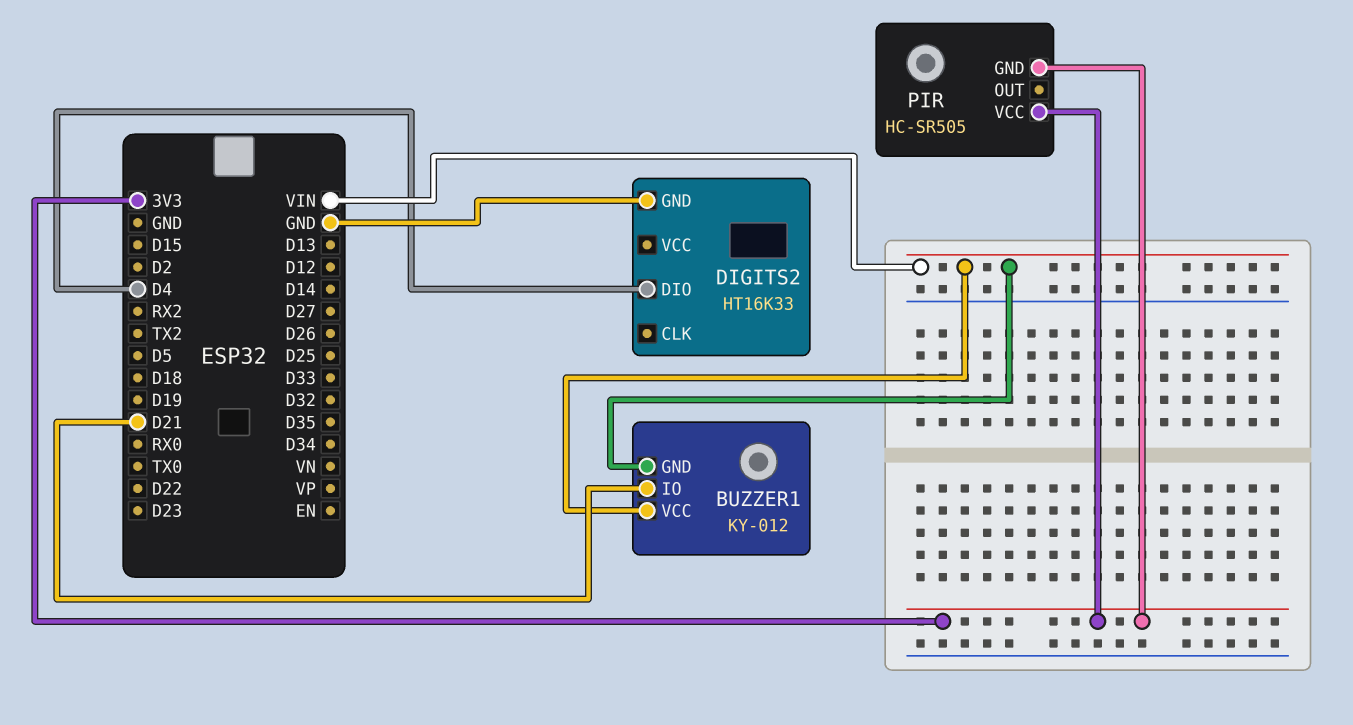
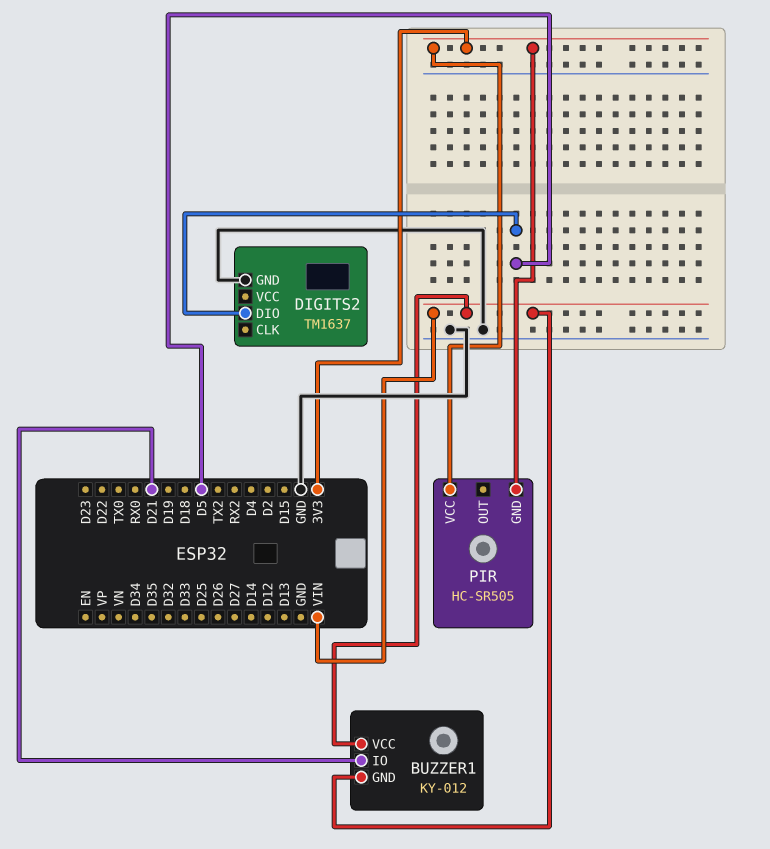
DIGITS2: HT16K33 -> TM1637
DIGITS2 pin DIO: D4 -> D5

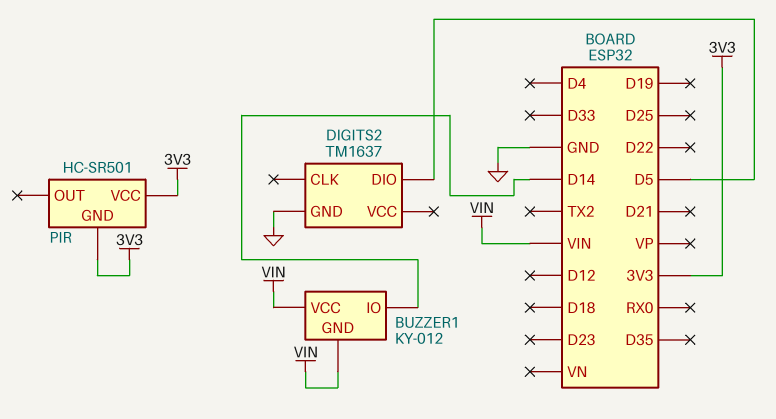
BUZZER1 pin IO: D21 -> D14
PIR: HC-SR505 -> HC-SR501

